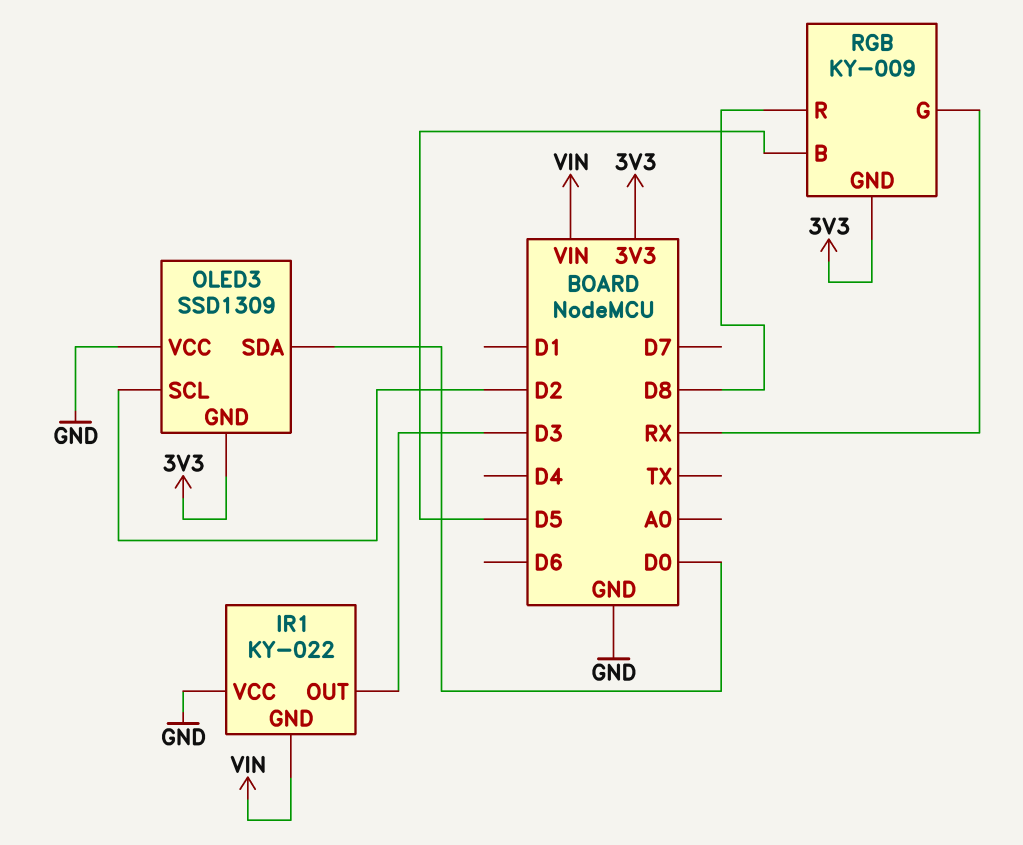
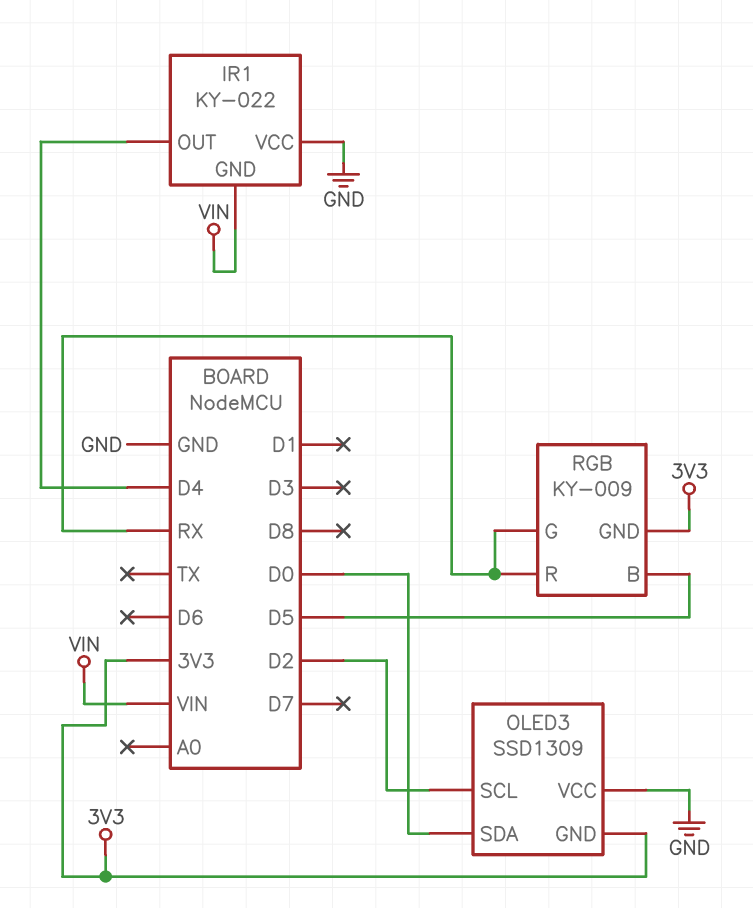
IR1 pin OUT: D3 -> D4
RGB pin R: D8 -> RX

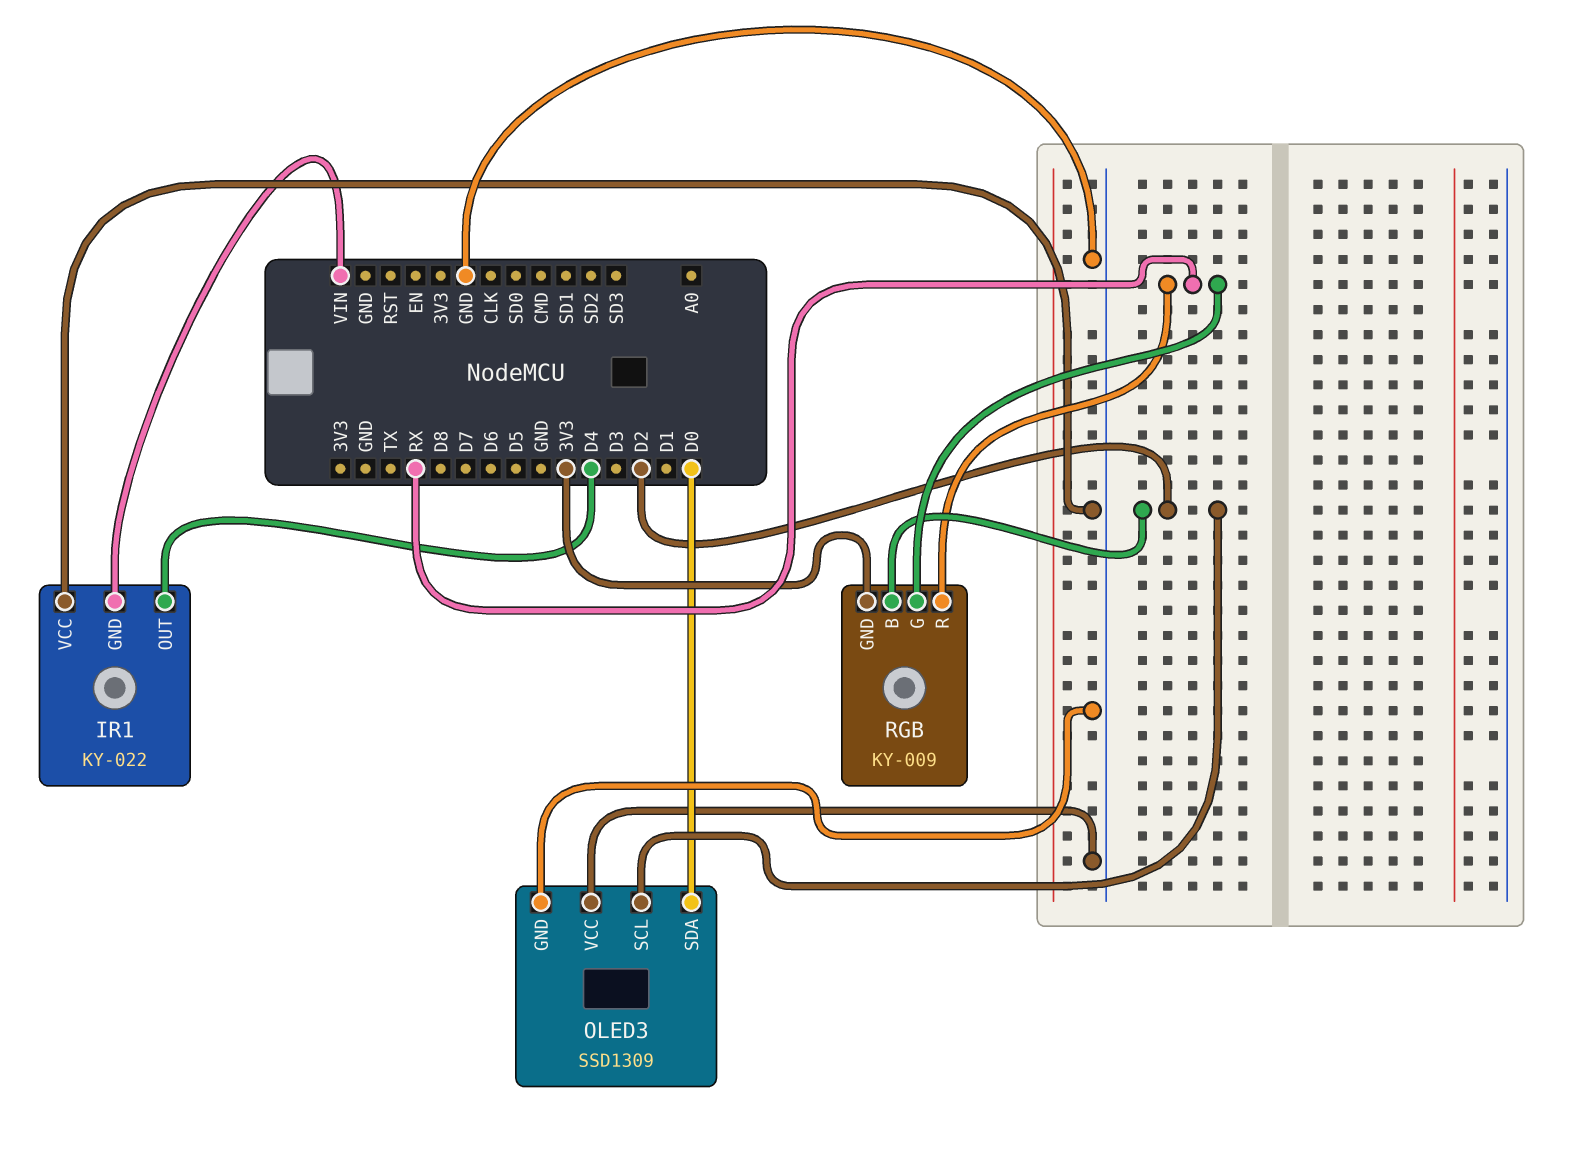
OLED3 pin GND: 3V3 -> GND
RGB pin B: D5 -> D2

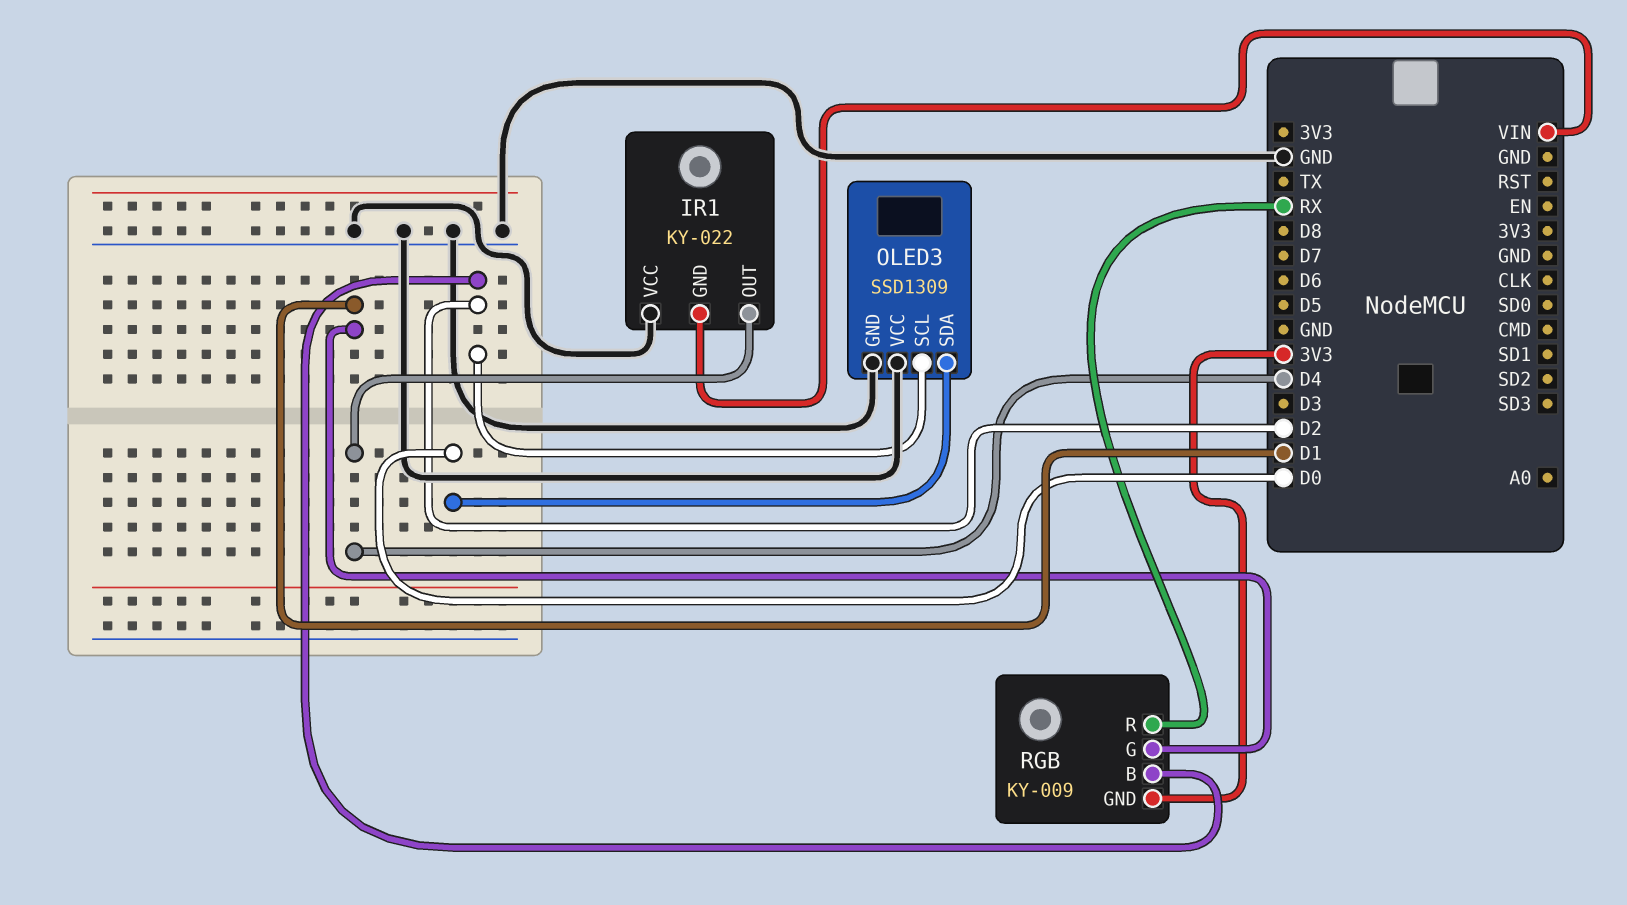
RGB pin G: RX -> D1

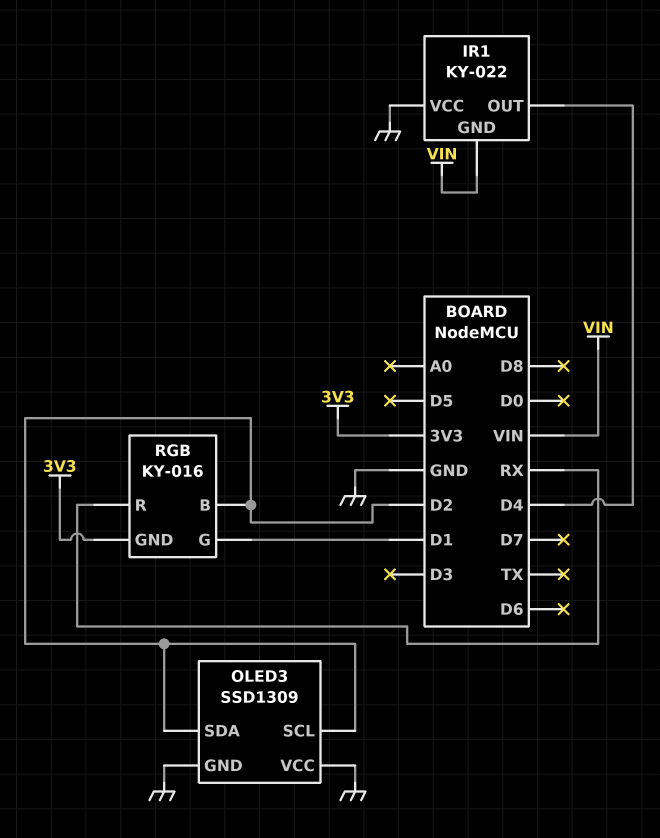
OLED3 pin SDA: D0 -> D2
RGB: KY-009 -> KY-016

